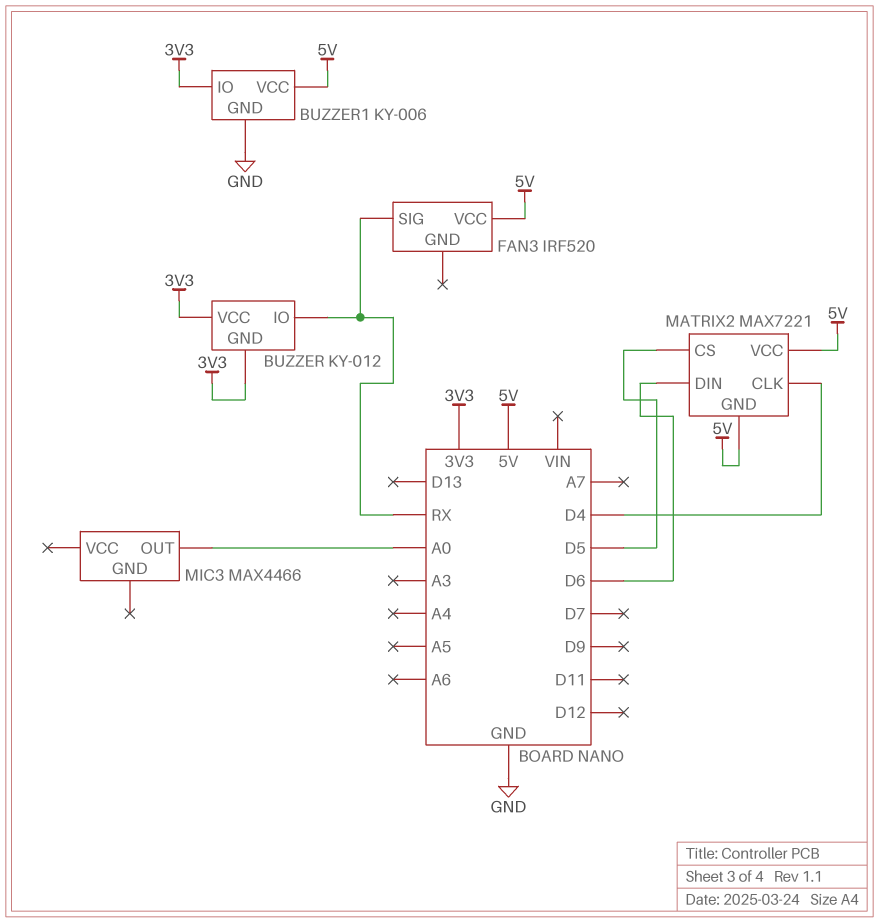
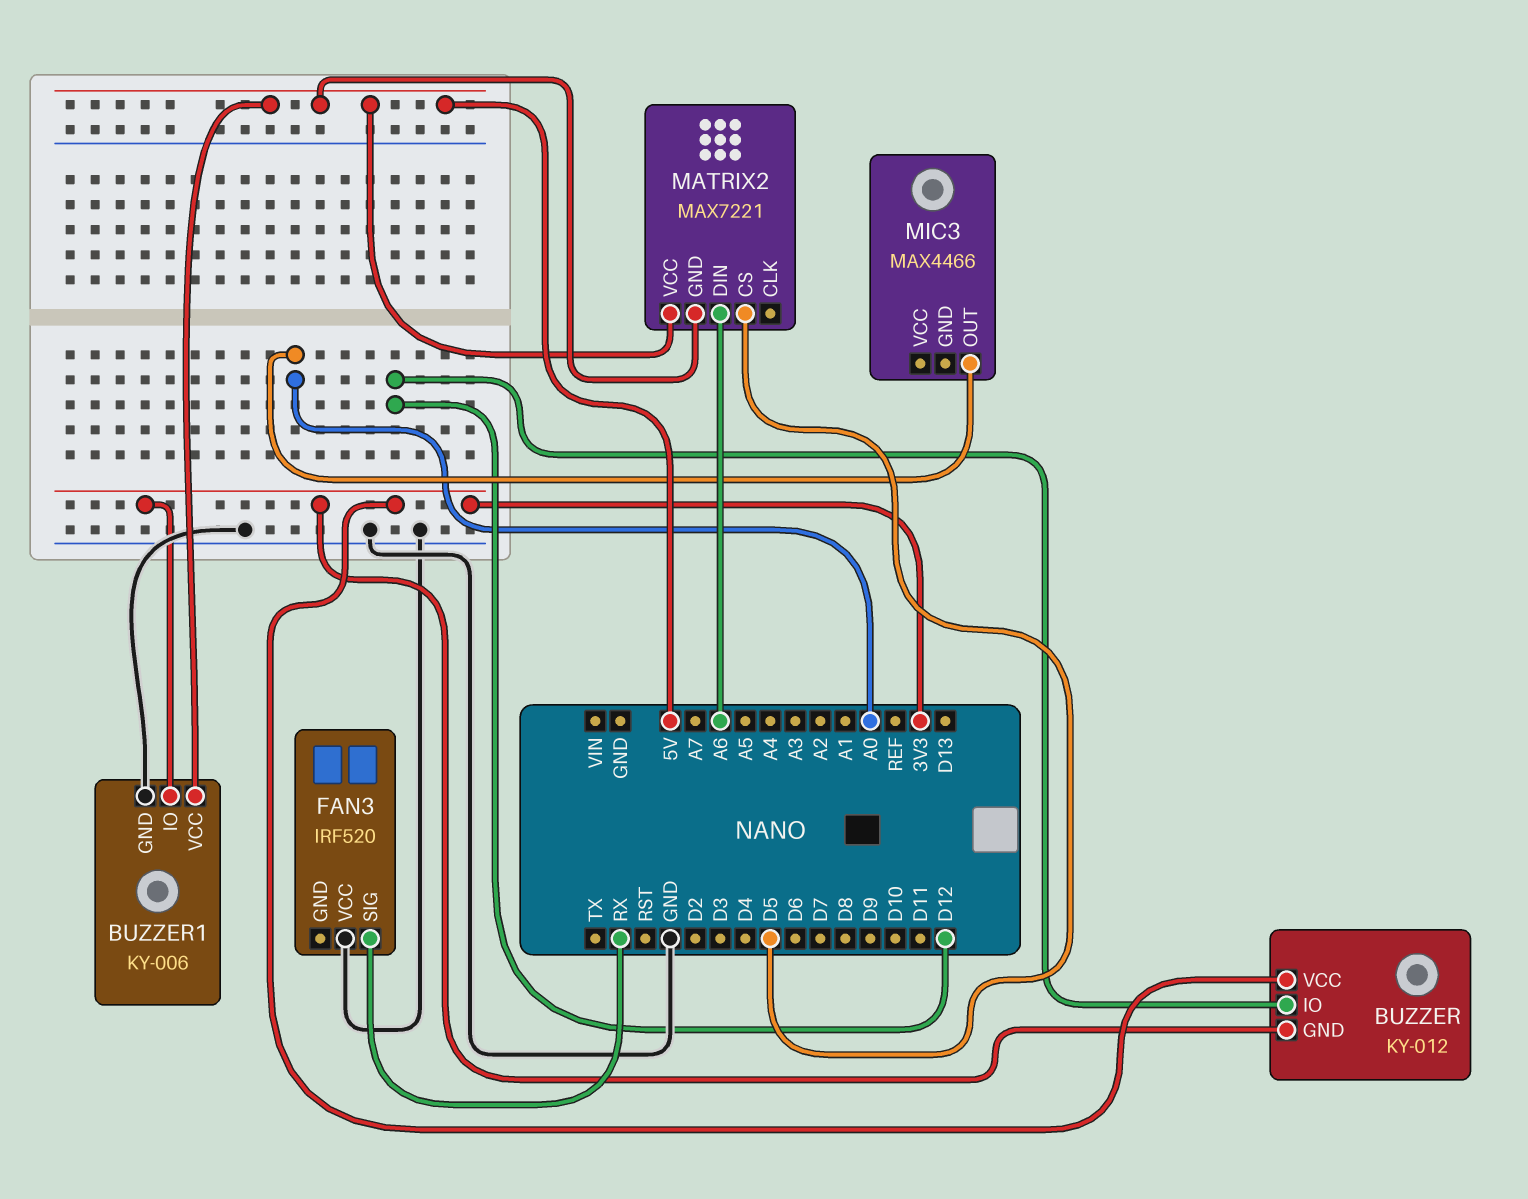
BUZZER pin IO: RX -> D12
FAN3 pin VCC: 5V -> GND
MATRIX2 pin CLK: D4 -> none
MATRIX2 pin DIN: D6 -> A6

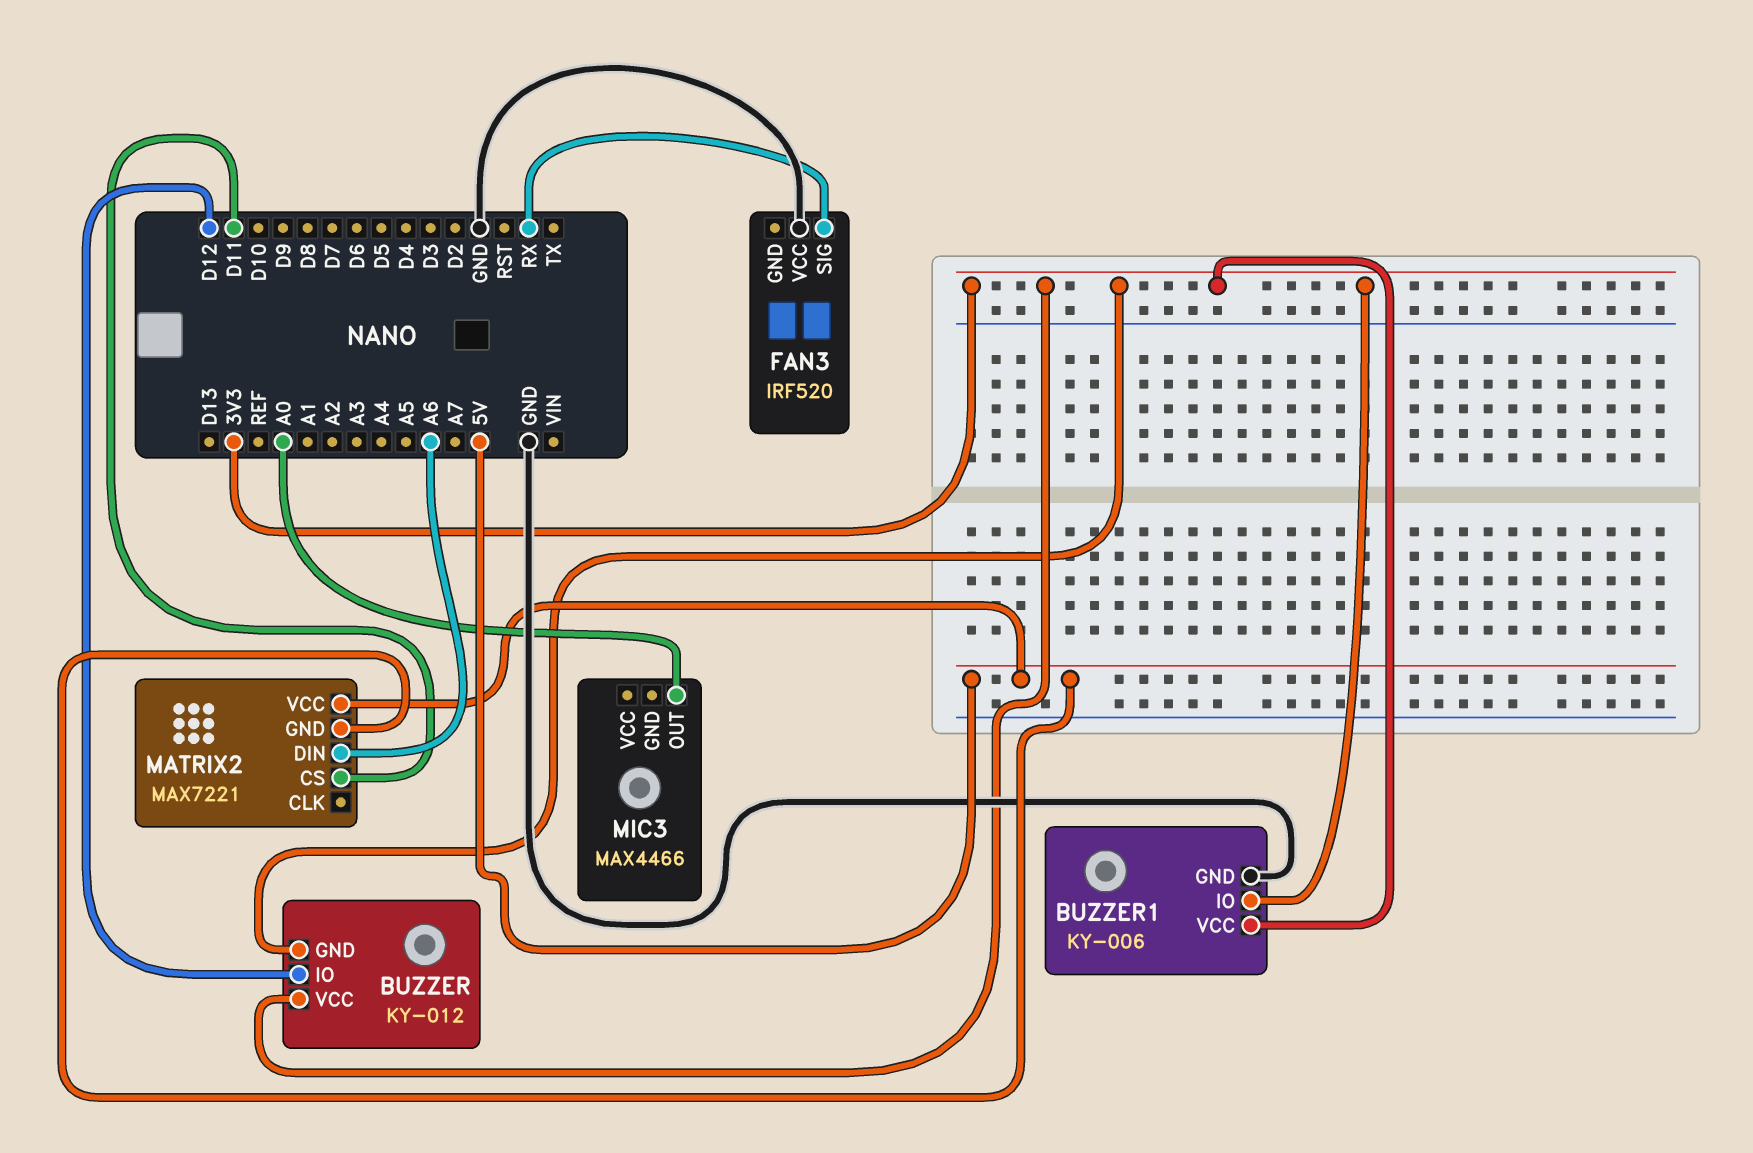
BUZZER1 pin VCC: 5V -> 3V3
MATRIX2 pin CS: D5 -> D11

